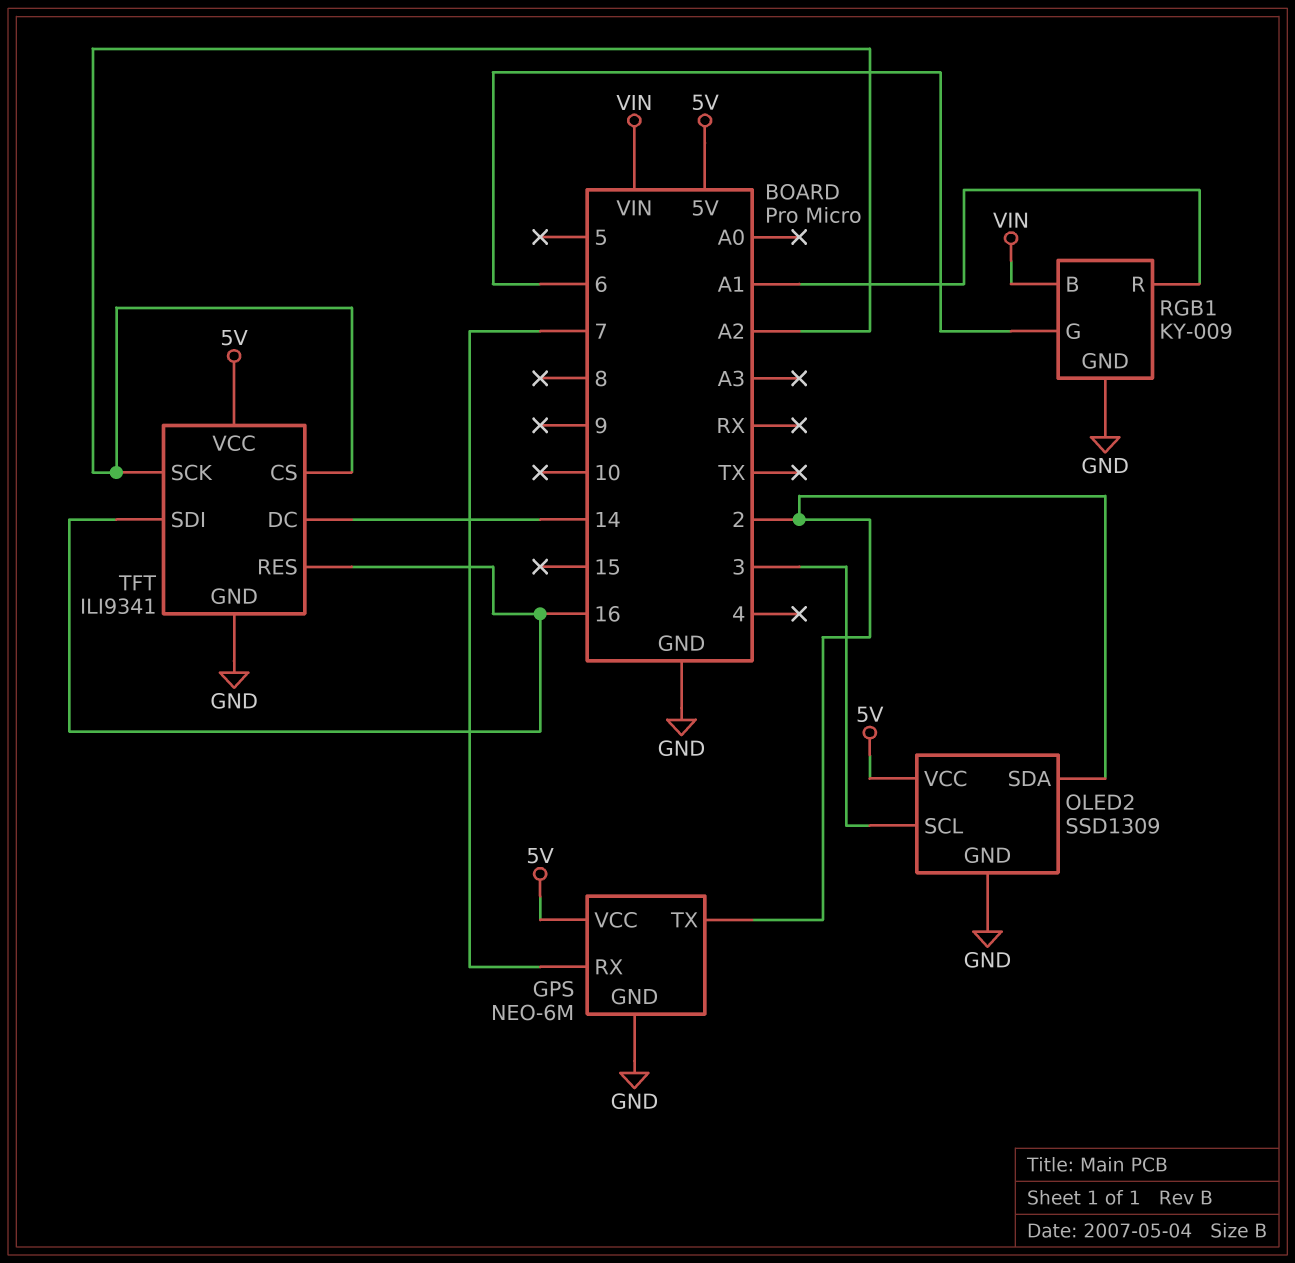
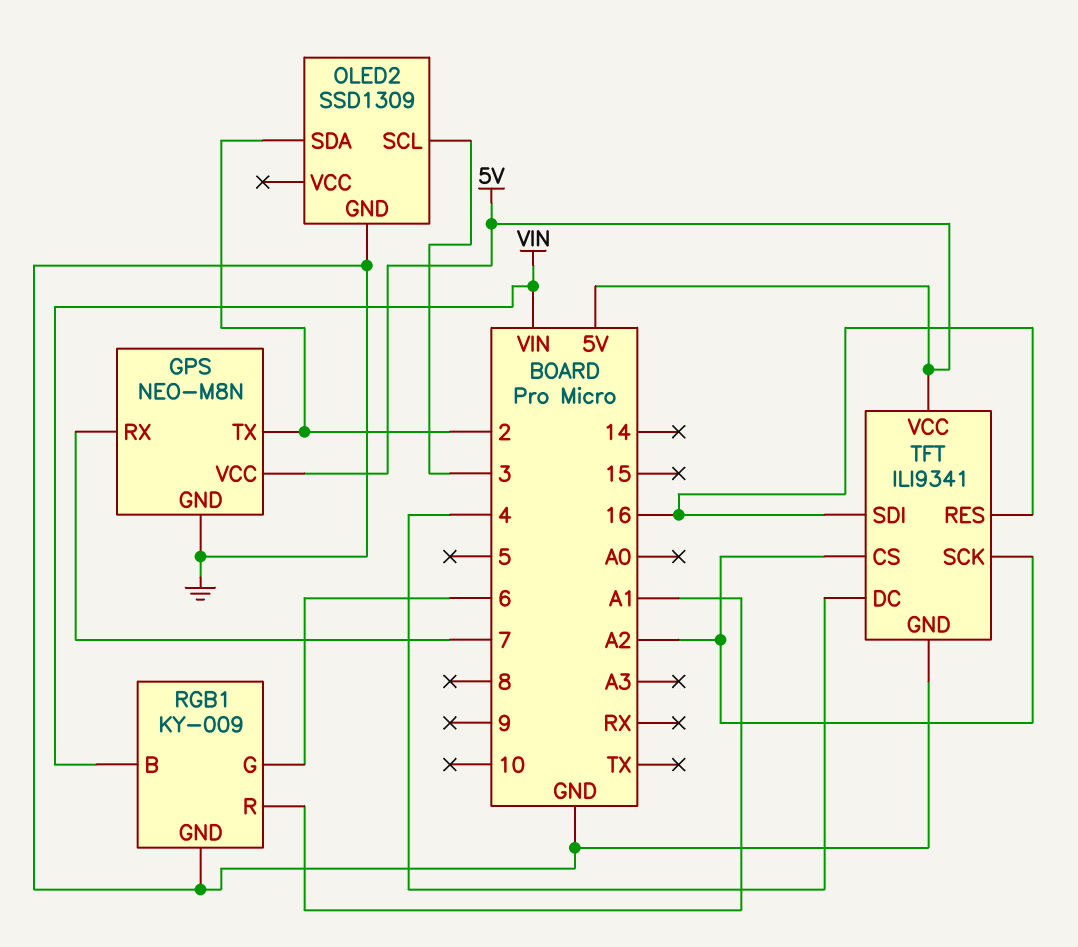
GPS: NEO-6M -> NEO-M8N
OLED2 pin VCC: 5V -> none
TFT pin DC: 14 -> 4

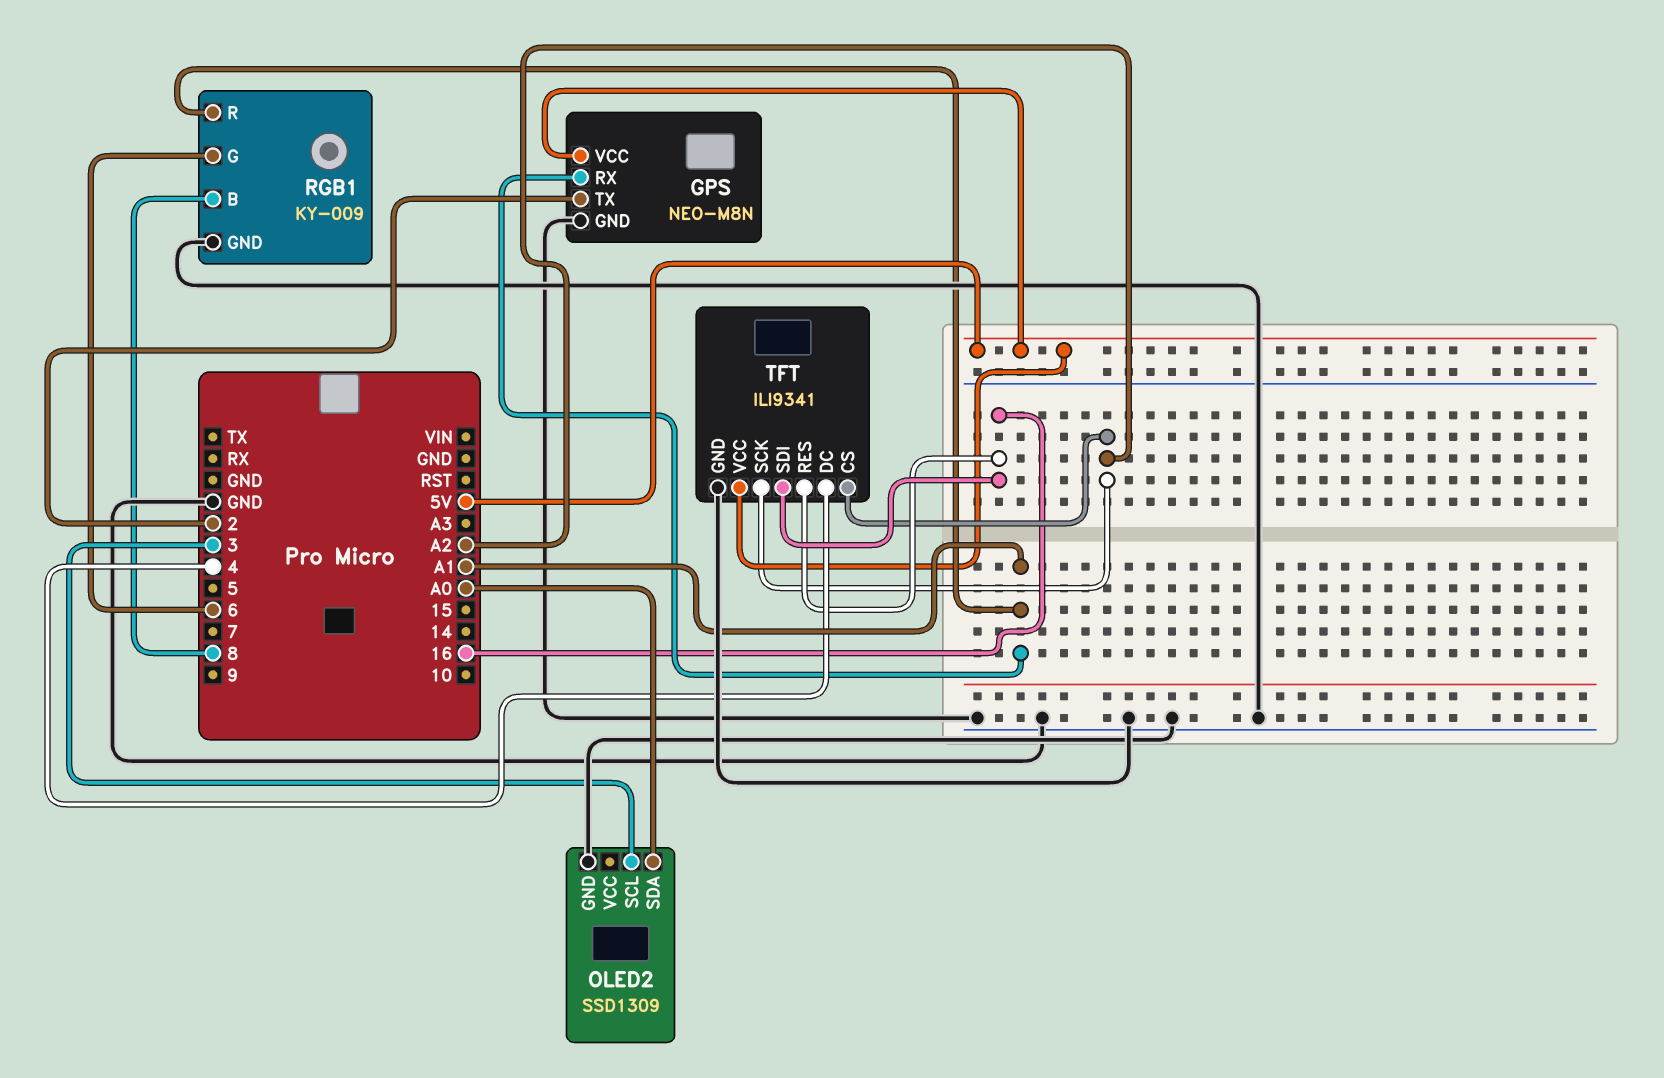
GPS pin RX: 7 -> A1
OLED2 pin SDA: 2 -> A0
RGB1 pin B: VIN -> 8

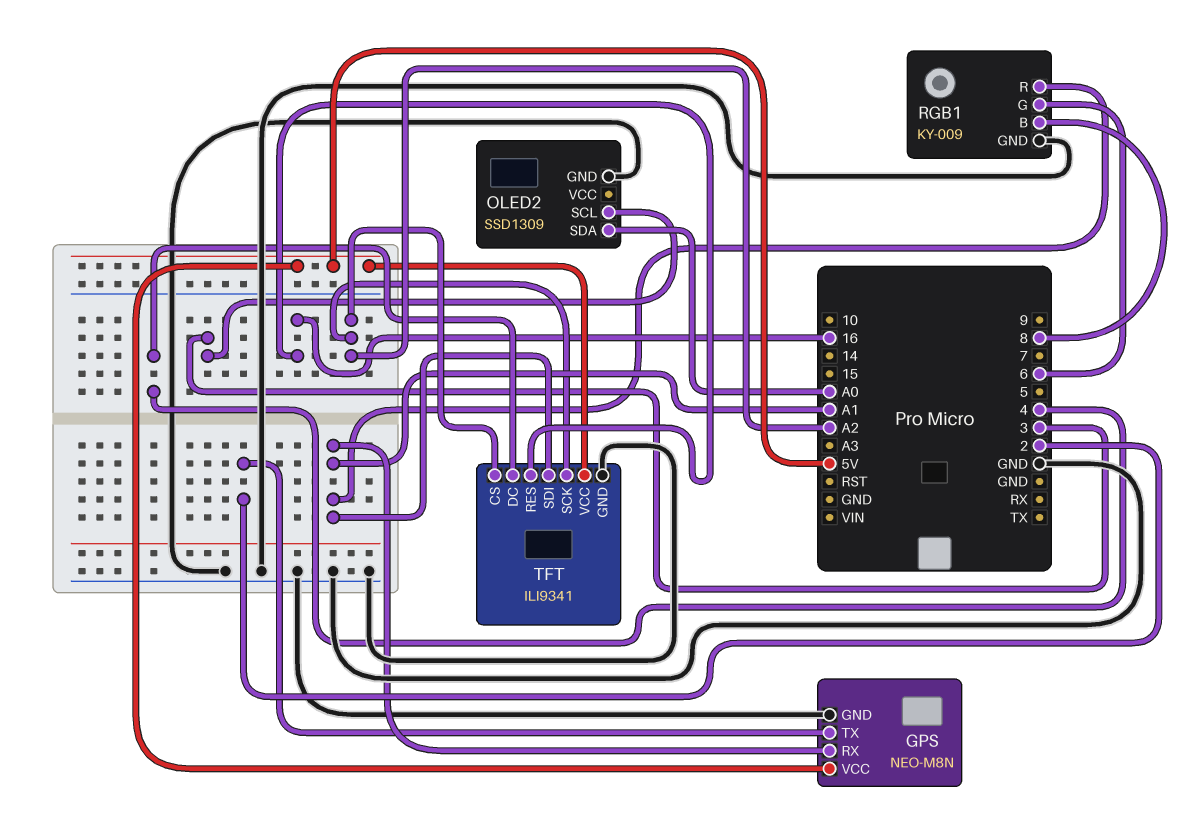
TFT pin SDI: 16 -> A1

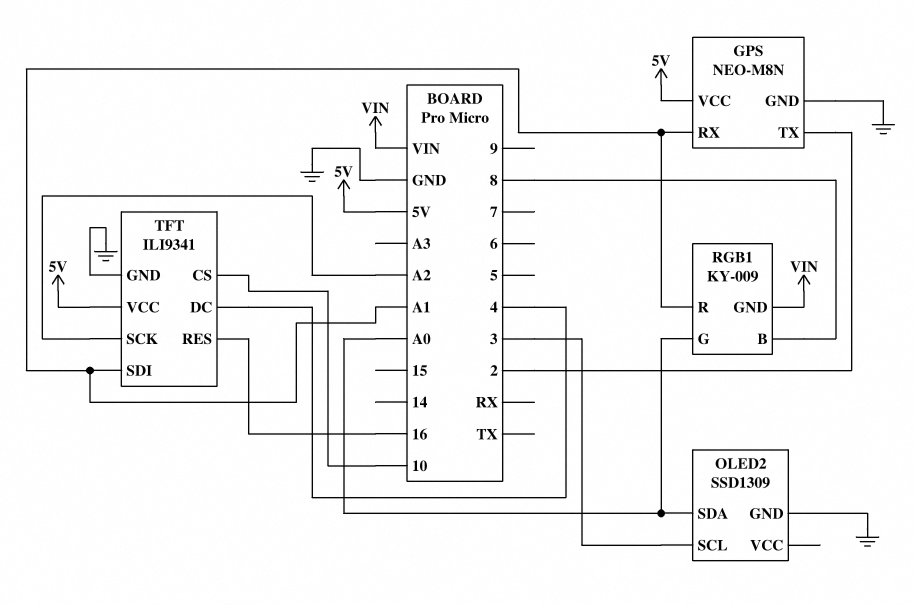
RGB1 pin G: 6 -> A0
RGB1 pin GND: GND -> VIN
TFT pin CS: A2 -> 10

